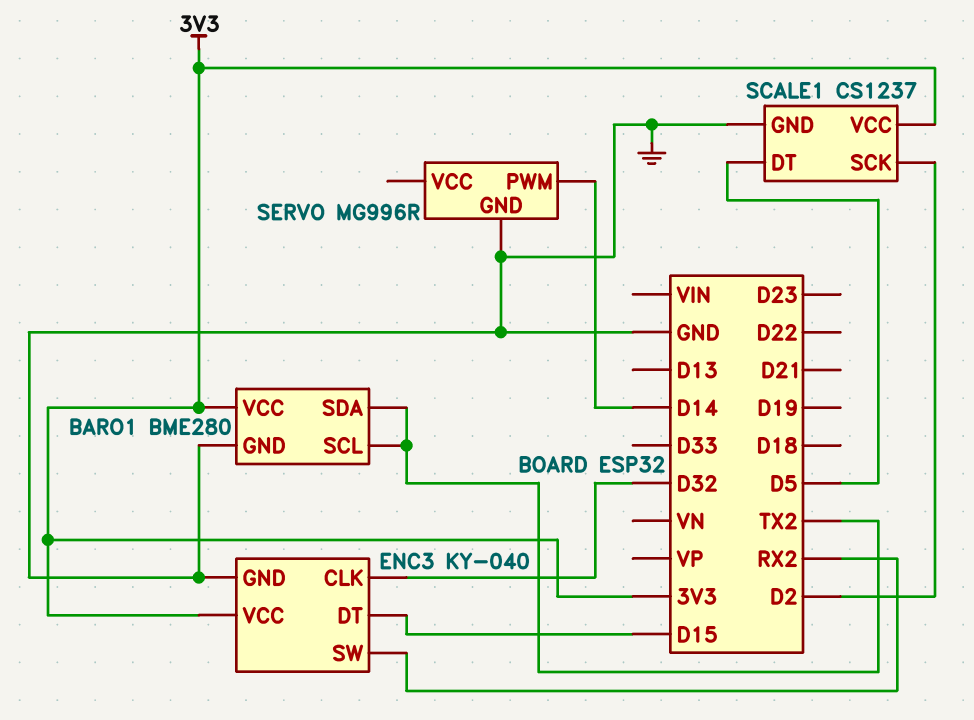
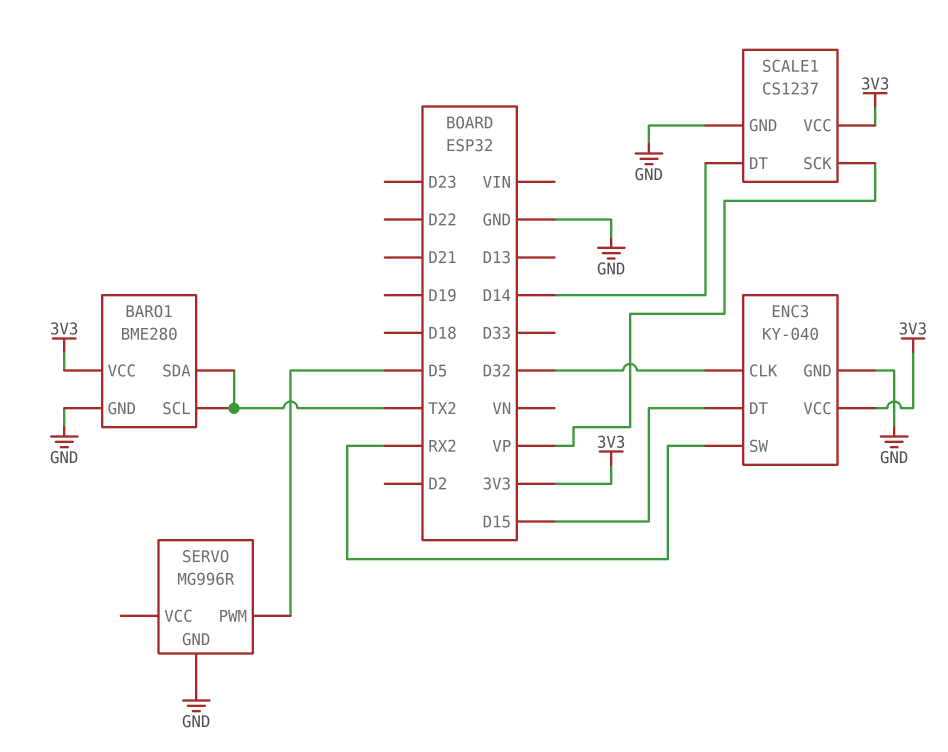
SCALE1 pin DT: D5 -> D14
SCALE1 pin SCK: D2 -> VP
SERVO pin PWM: D14 -> D5

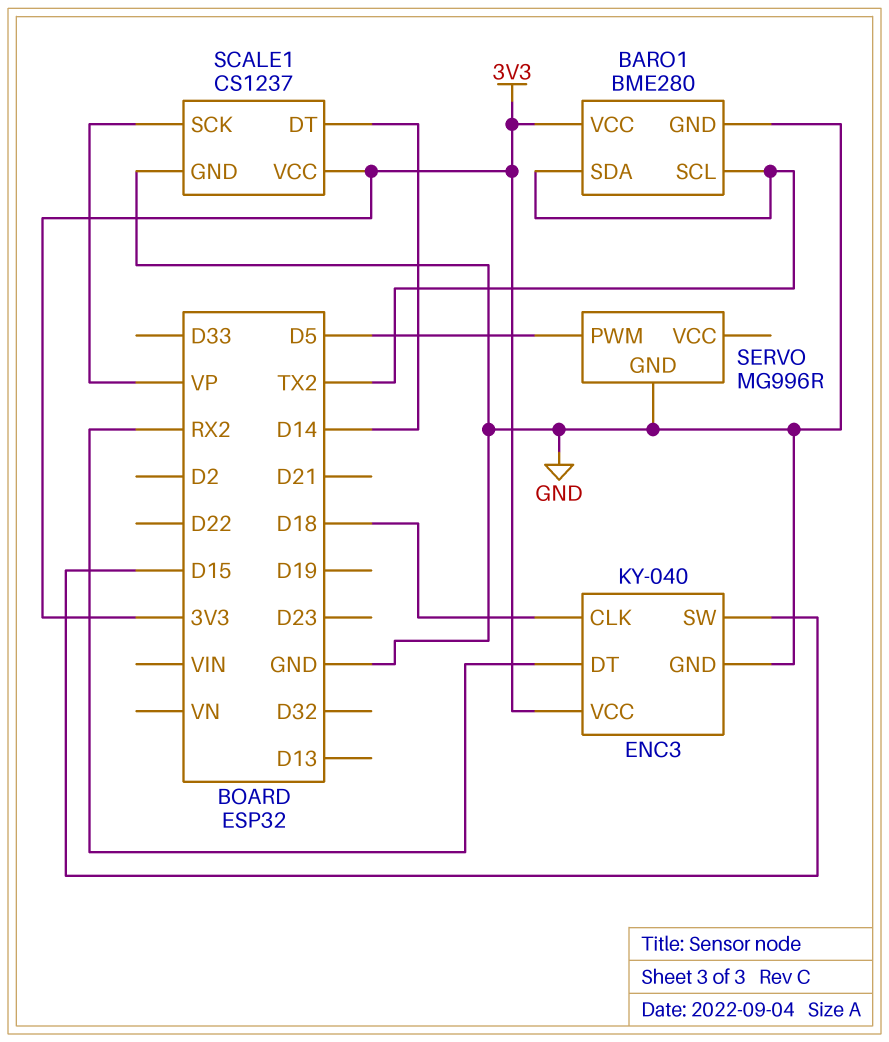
ENC3 pin CLK: D32 -> D18
ENC3 pin DT: D15 -> RX2
ENC3 pin SW: RX2 -> D15

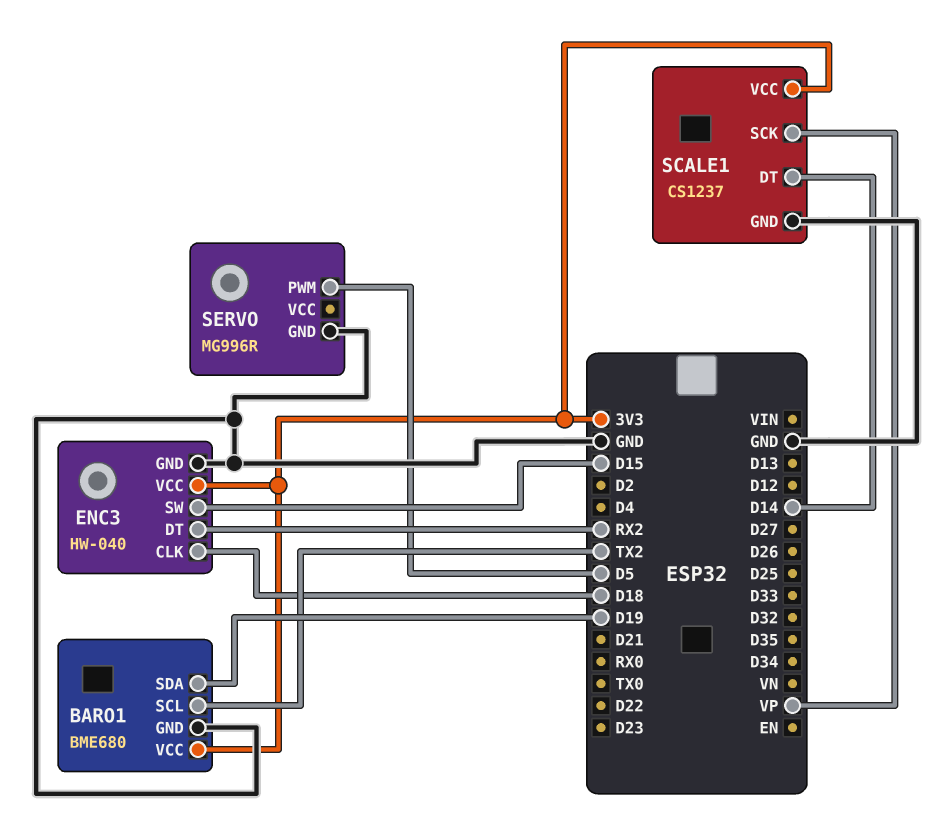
BARO1: BME280 -> BME680
BARO1 pin SDA: TX2 -> D19
ENC3: KY-040 -> HW-040

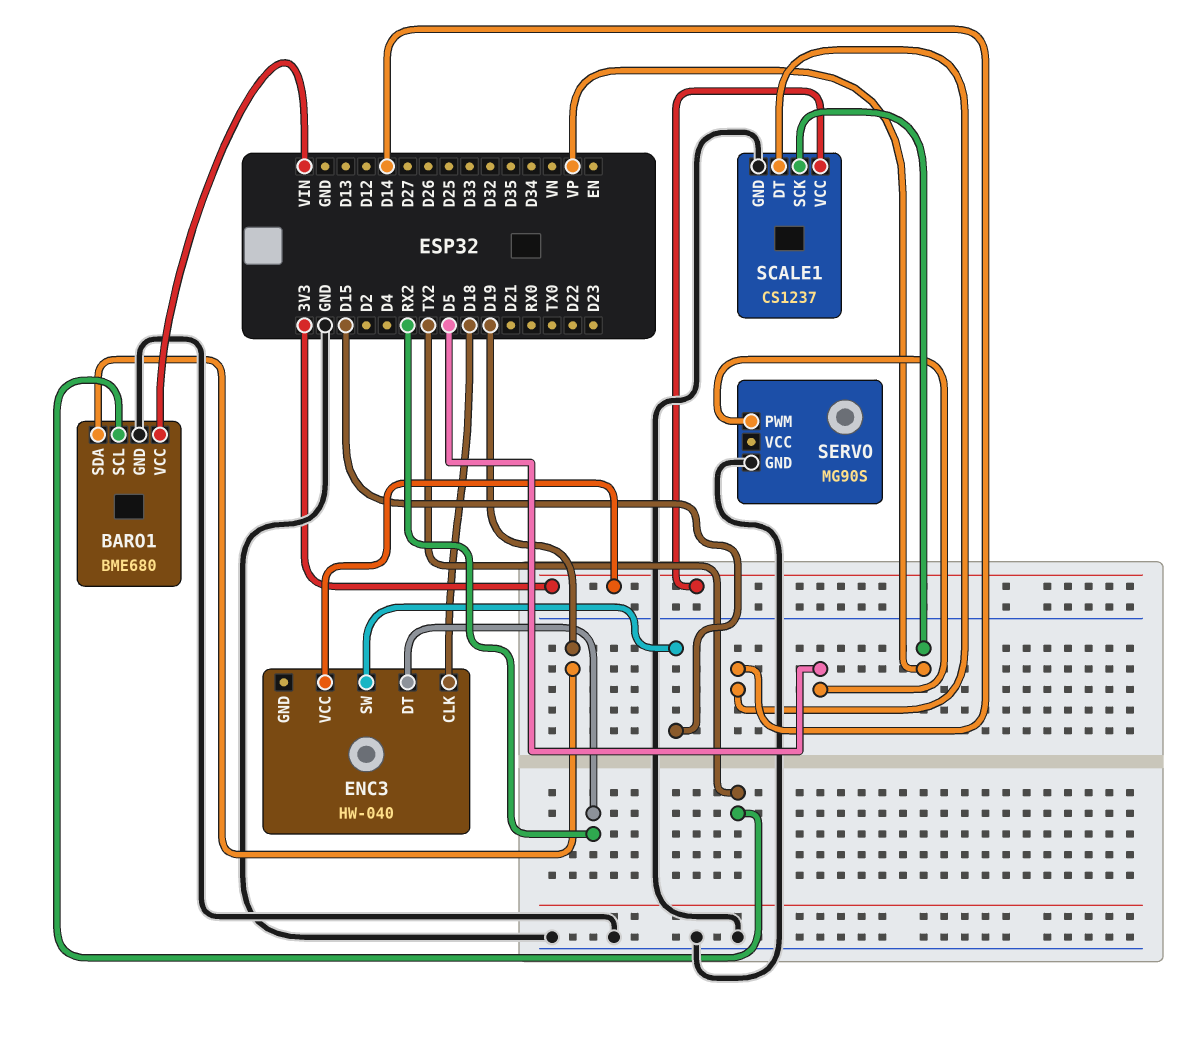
BARO1 pin VCC: 3V3 -> VIN
ENC3 pin GND: GND -> none
SERVO: MG996R -> MG90S

